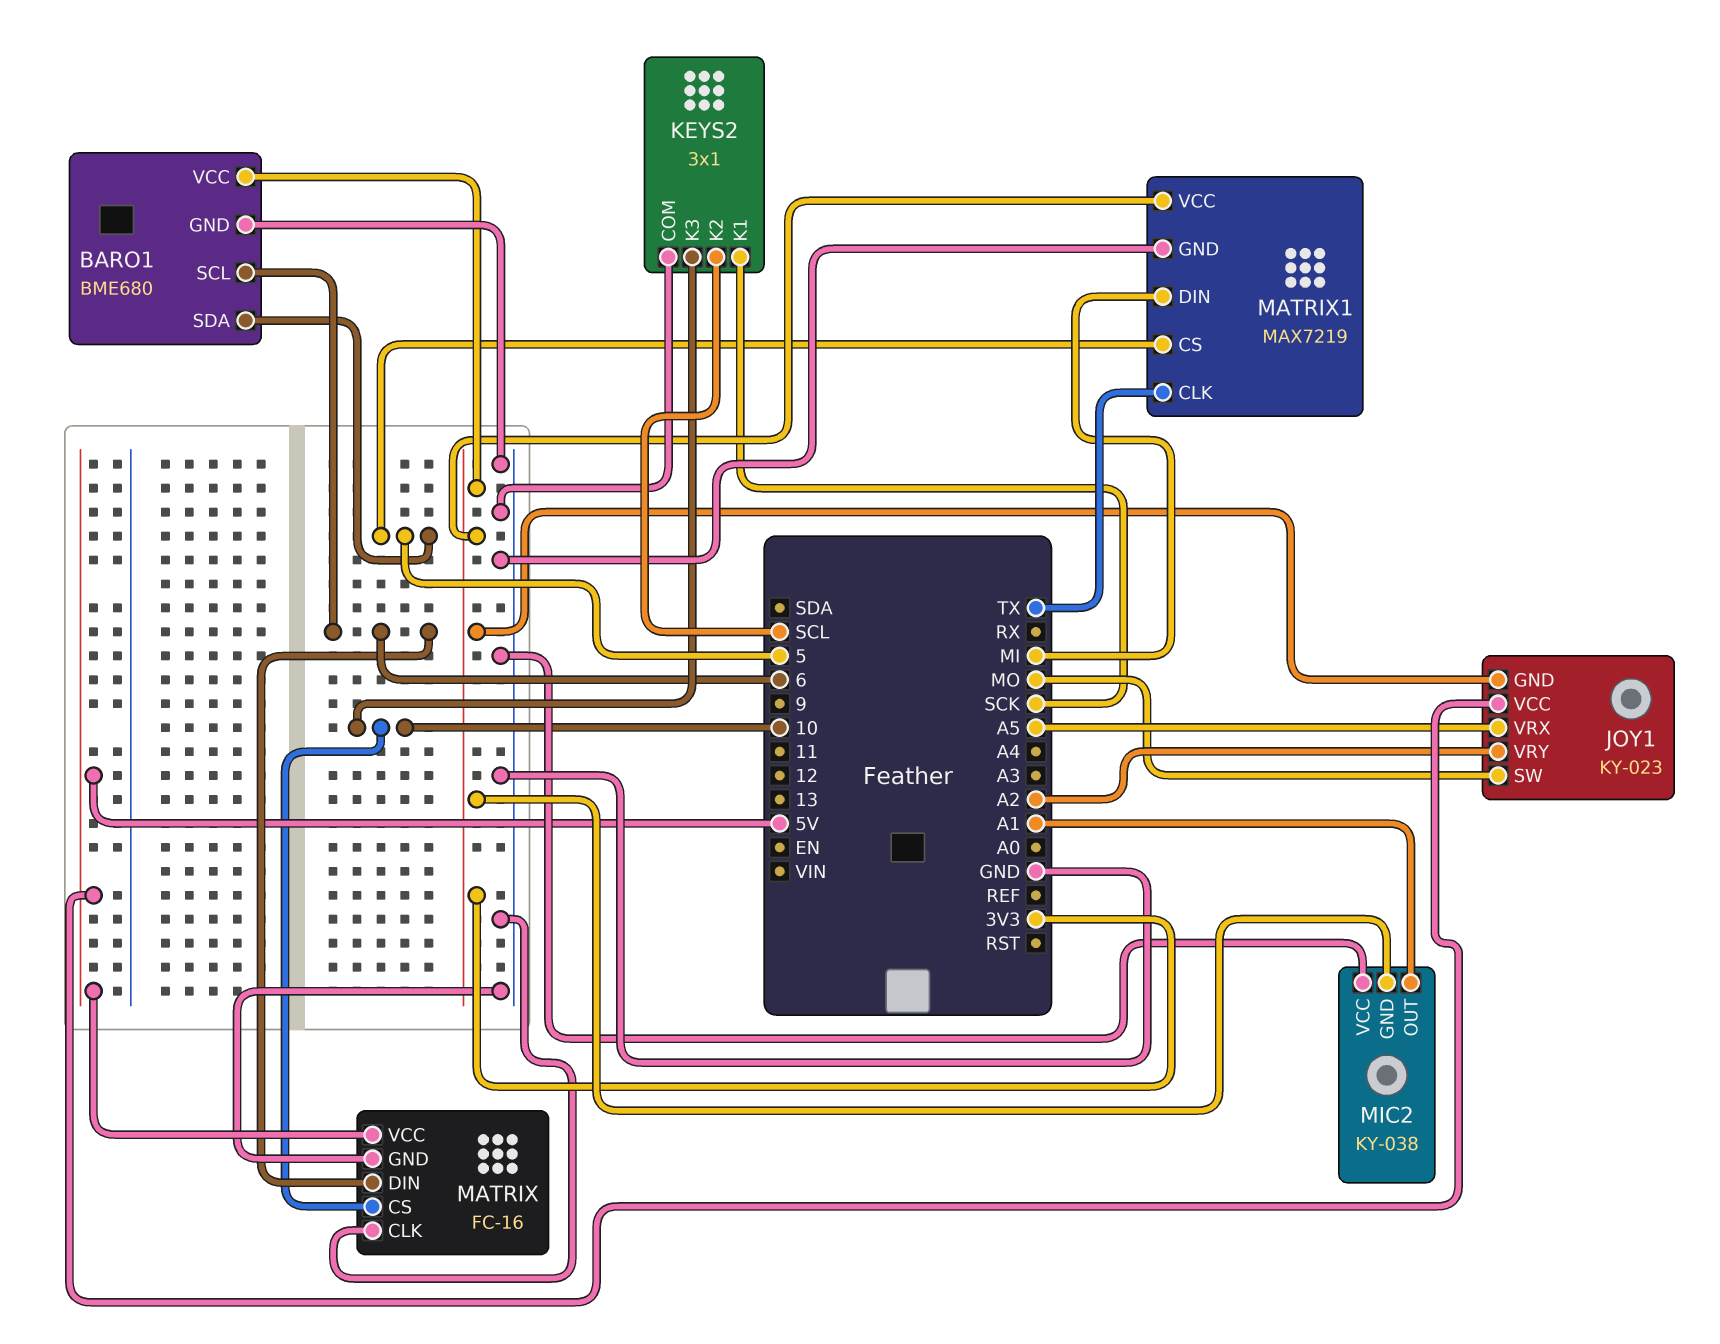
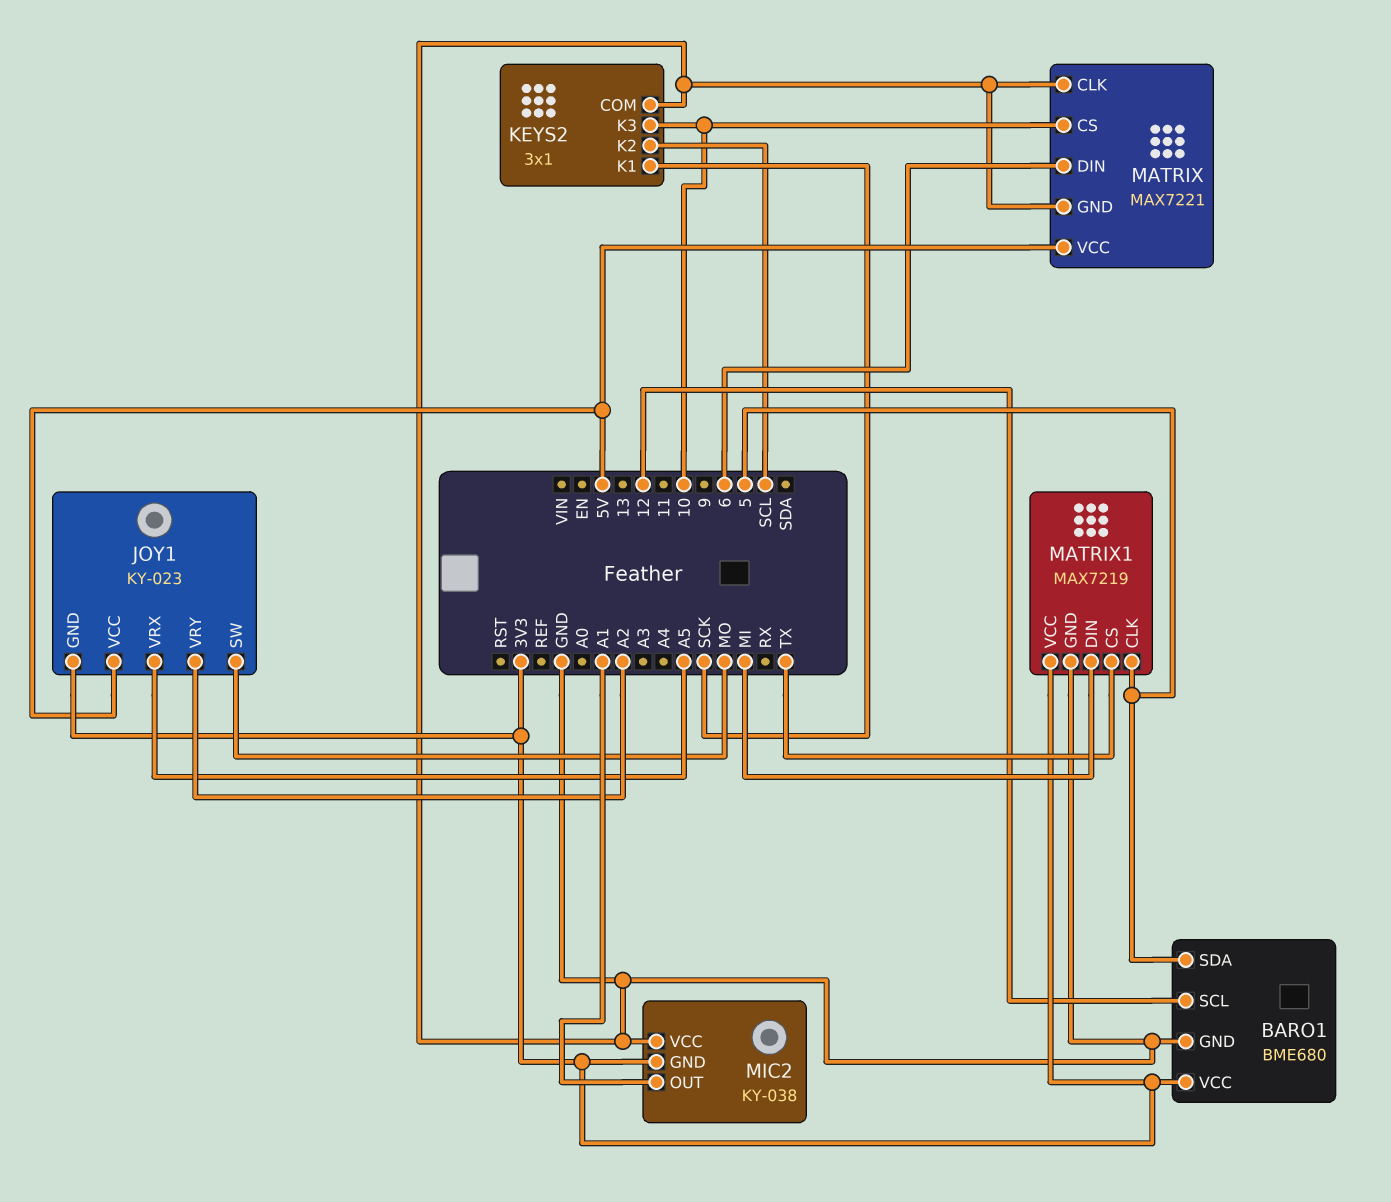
BARO1 pin SCL: 6 -> 12
MATRIX: FC-16 -> MAX7221
MATRIX1 pin CLK: TX -> 5
MATRIX1 pin CS: 5 -> TX

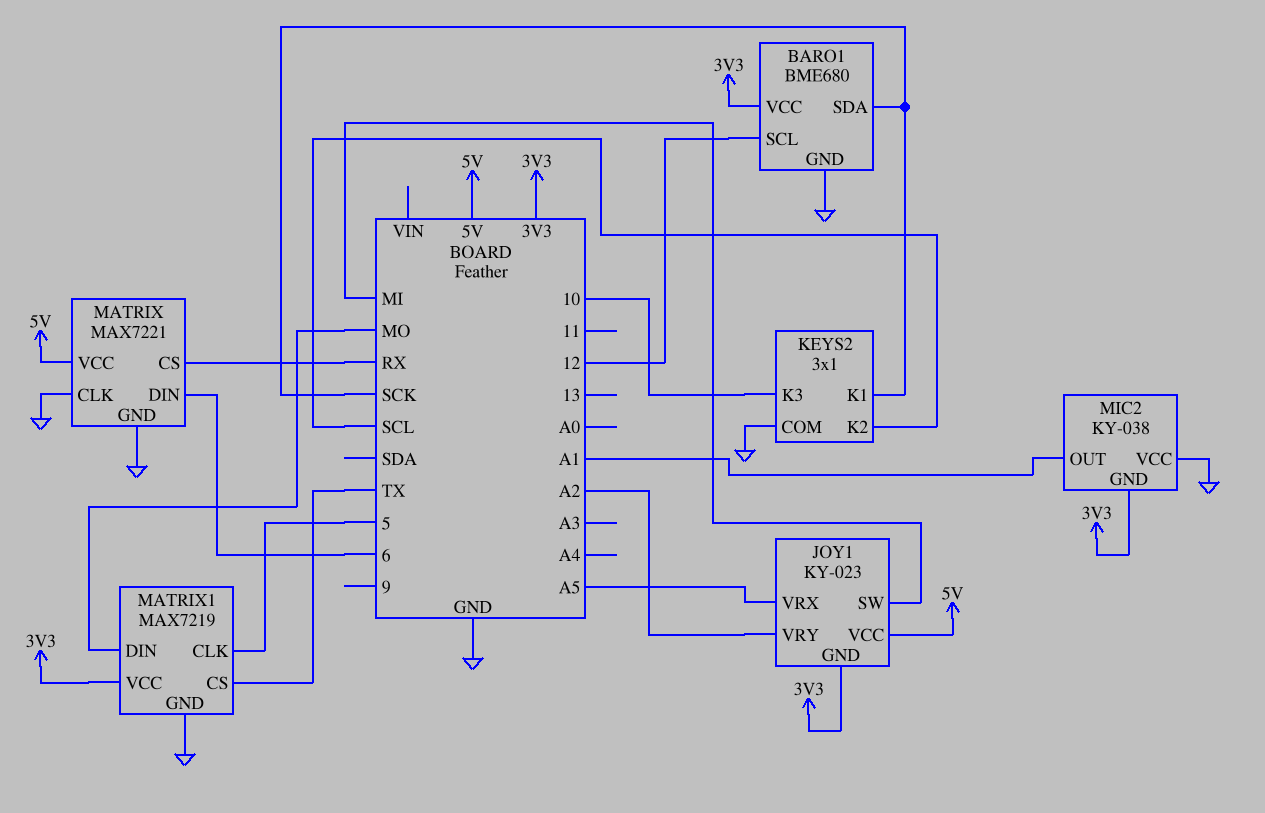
BARO1 pin SDA: 5 -> SCK
JOY1 pin SW: MO -> MI
MATRIX pin CS: 10 -> RX
MATRIX1 pin DIN: MI -> MO

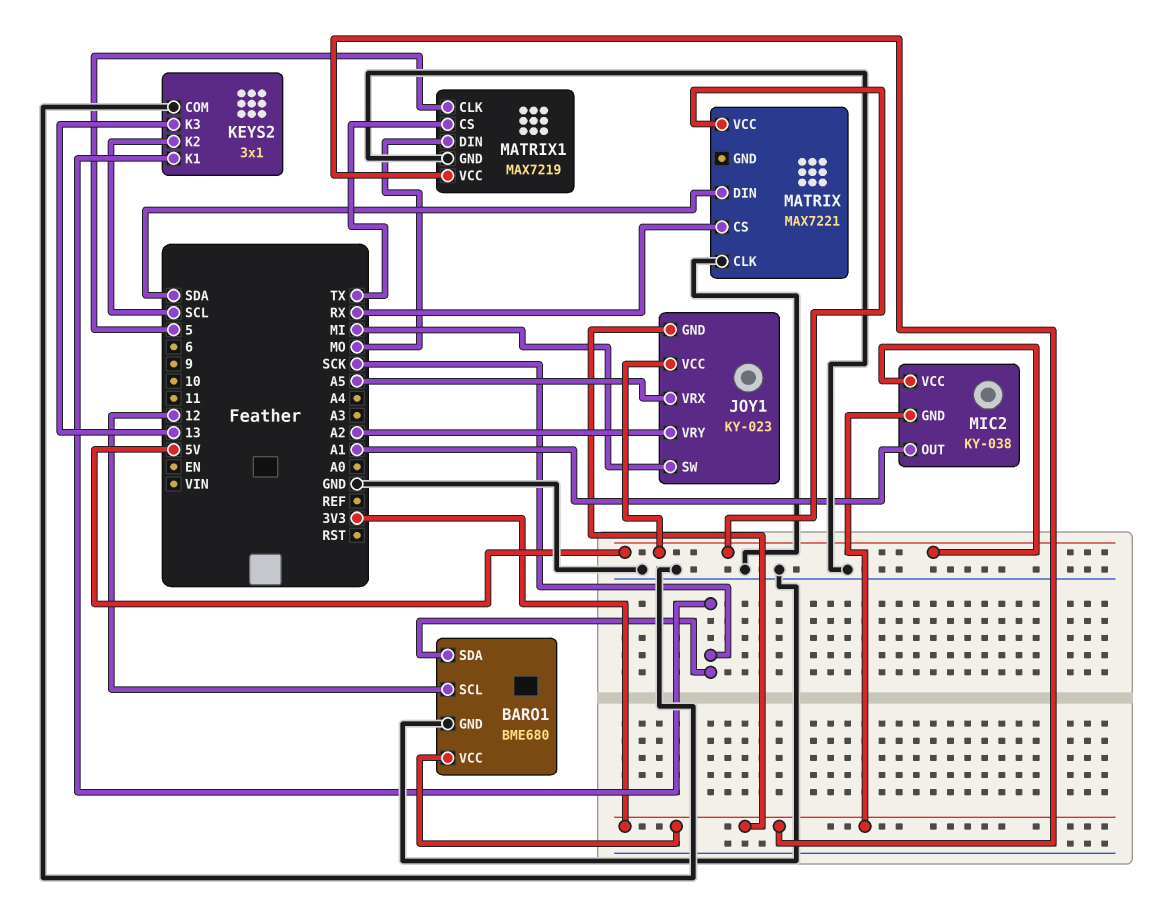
KEYS2 pin K3: 10 -> 13
MATRIX pin DIN: 6 -> SDA
MATRIX pin GND: GND -> none
MIC2 pin VCC: GND -> 5V

